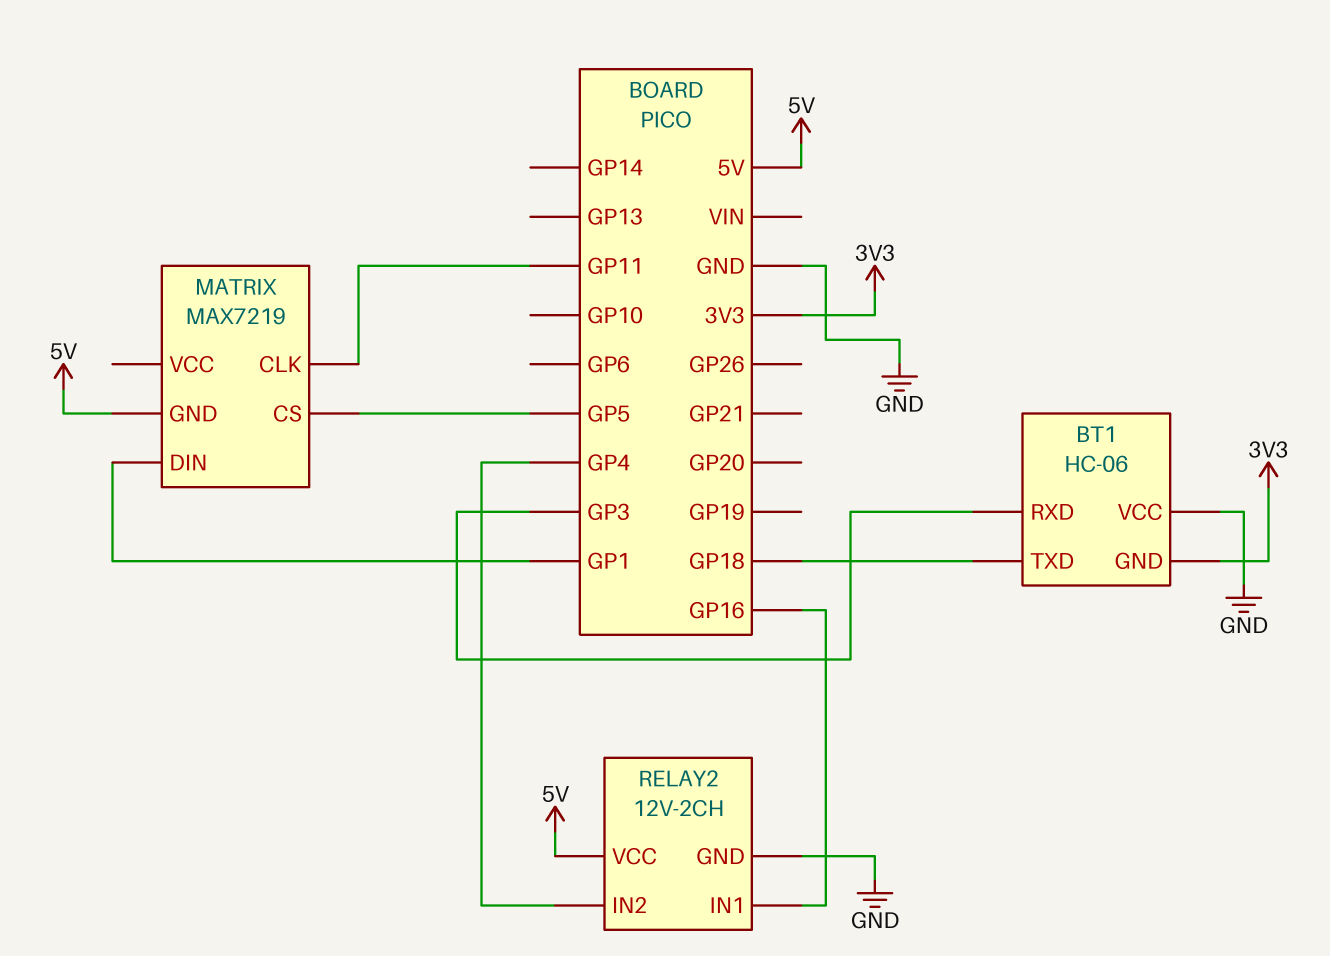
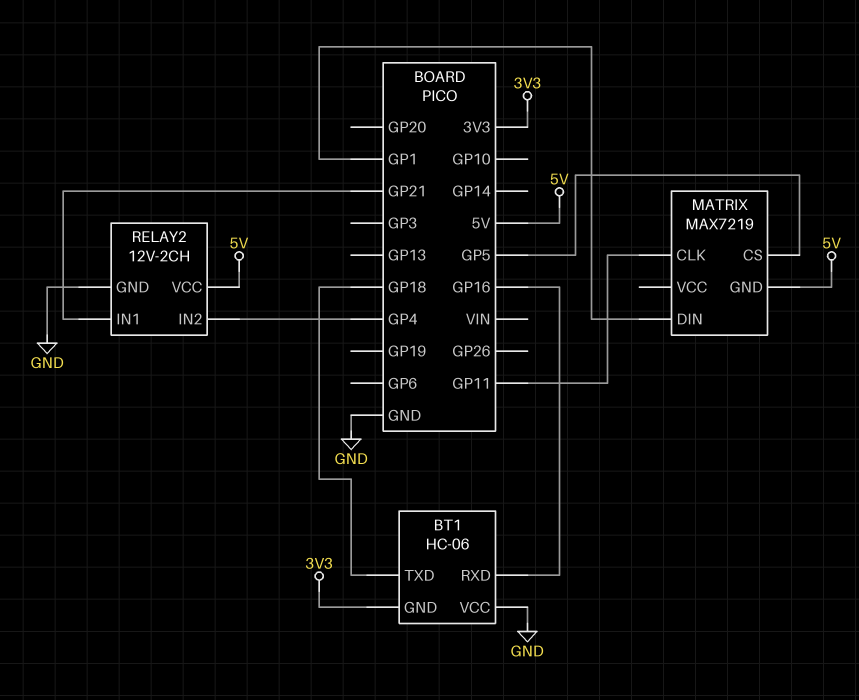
BT1 pin RXD: GP3 -> GP16
RELAY2 pin IN1: GP16 -> GP21

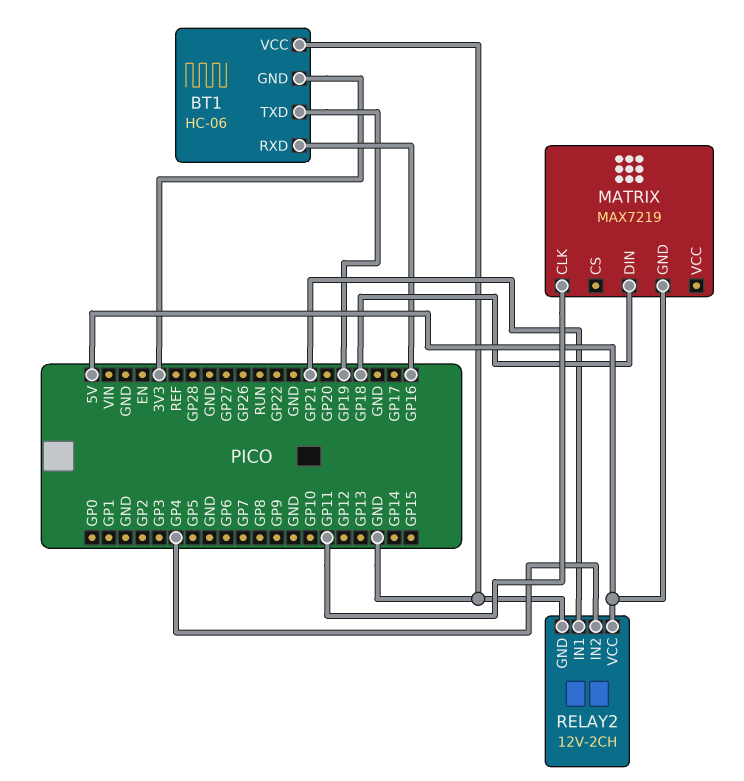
BT1 pin TXD: GP18 -> GP19
MATRIX pin CS: GP5 -> none
MATRIX pin DIN: GP1 -> GP18

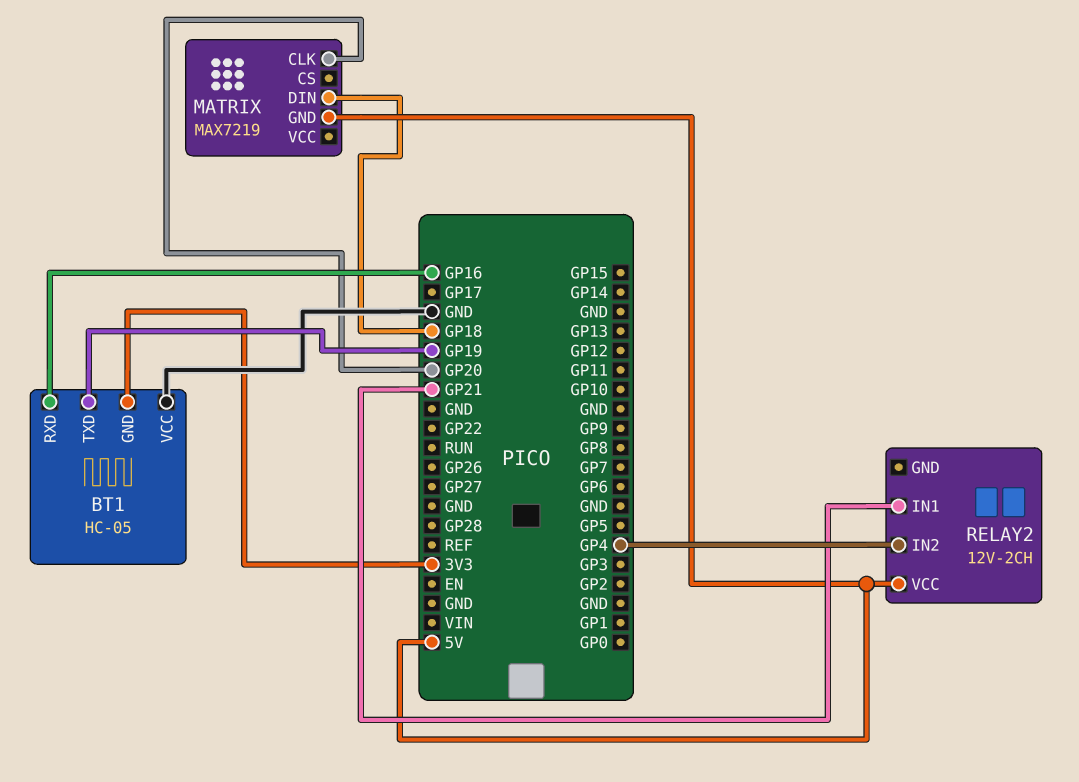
BT1: HC-06 -> HC-05
MATRIX pin CLK: GP11 -> GP20
RELAY2 pin GND: GND -> none

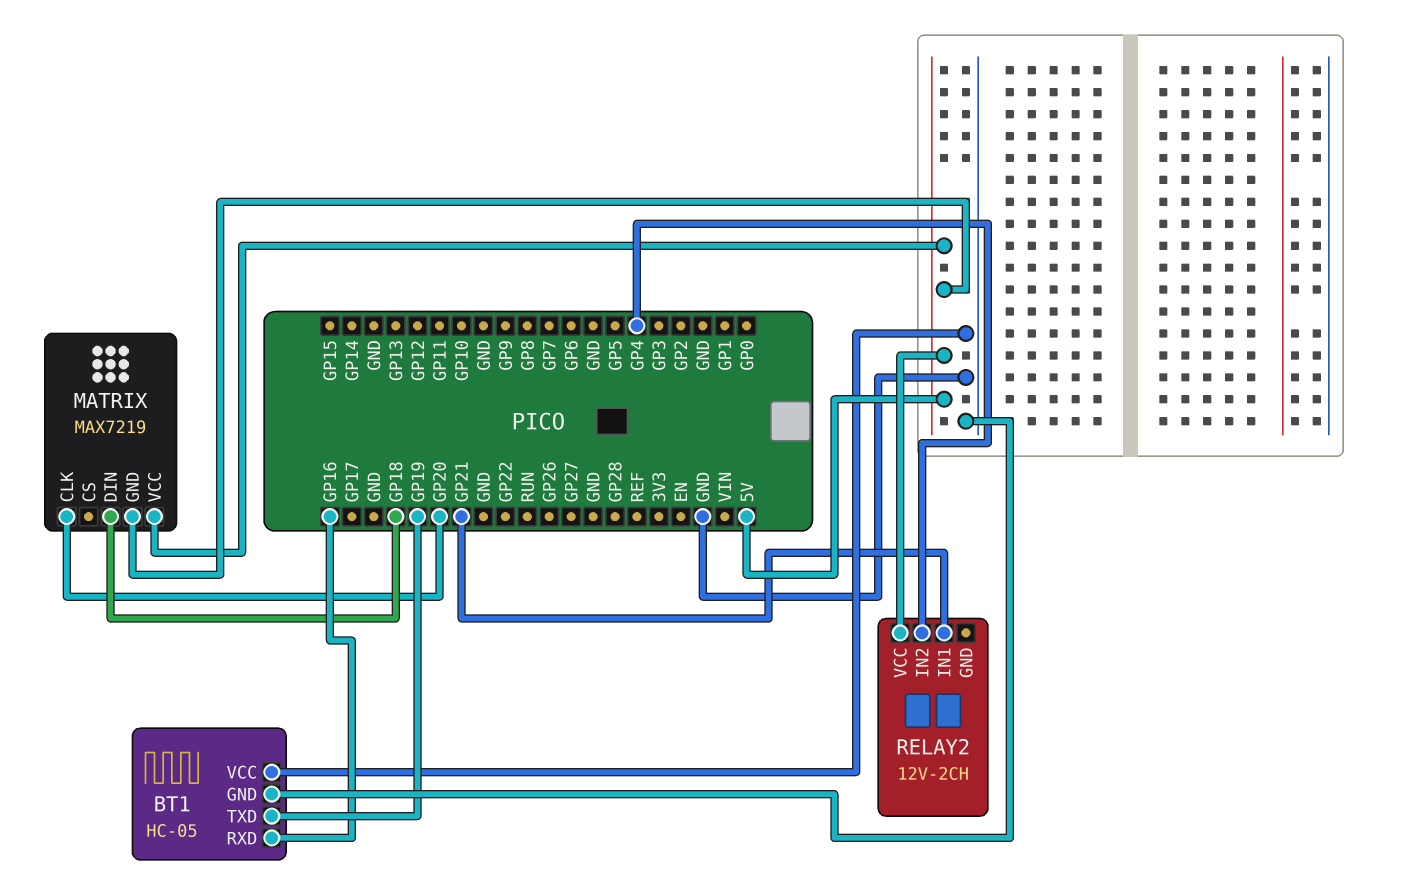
BT1 pin GND: 3V3 -> GND
MATRIX pin VCC: none -> 5V

